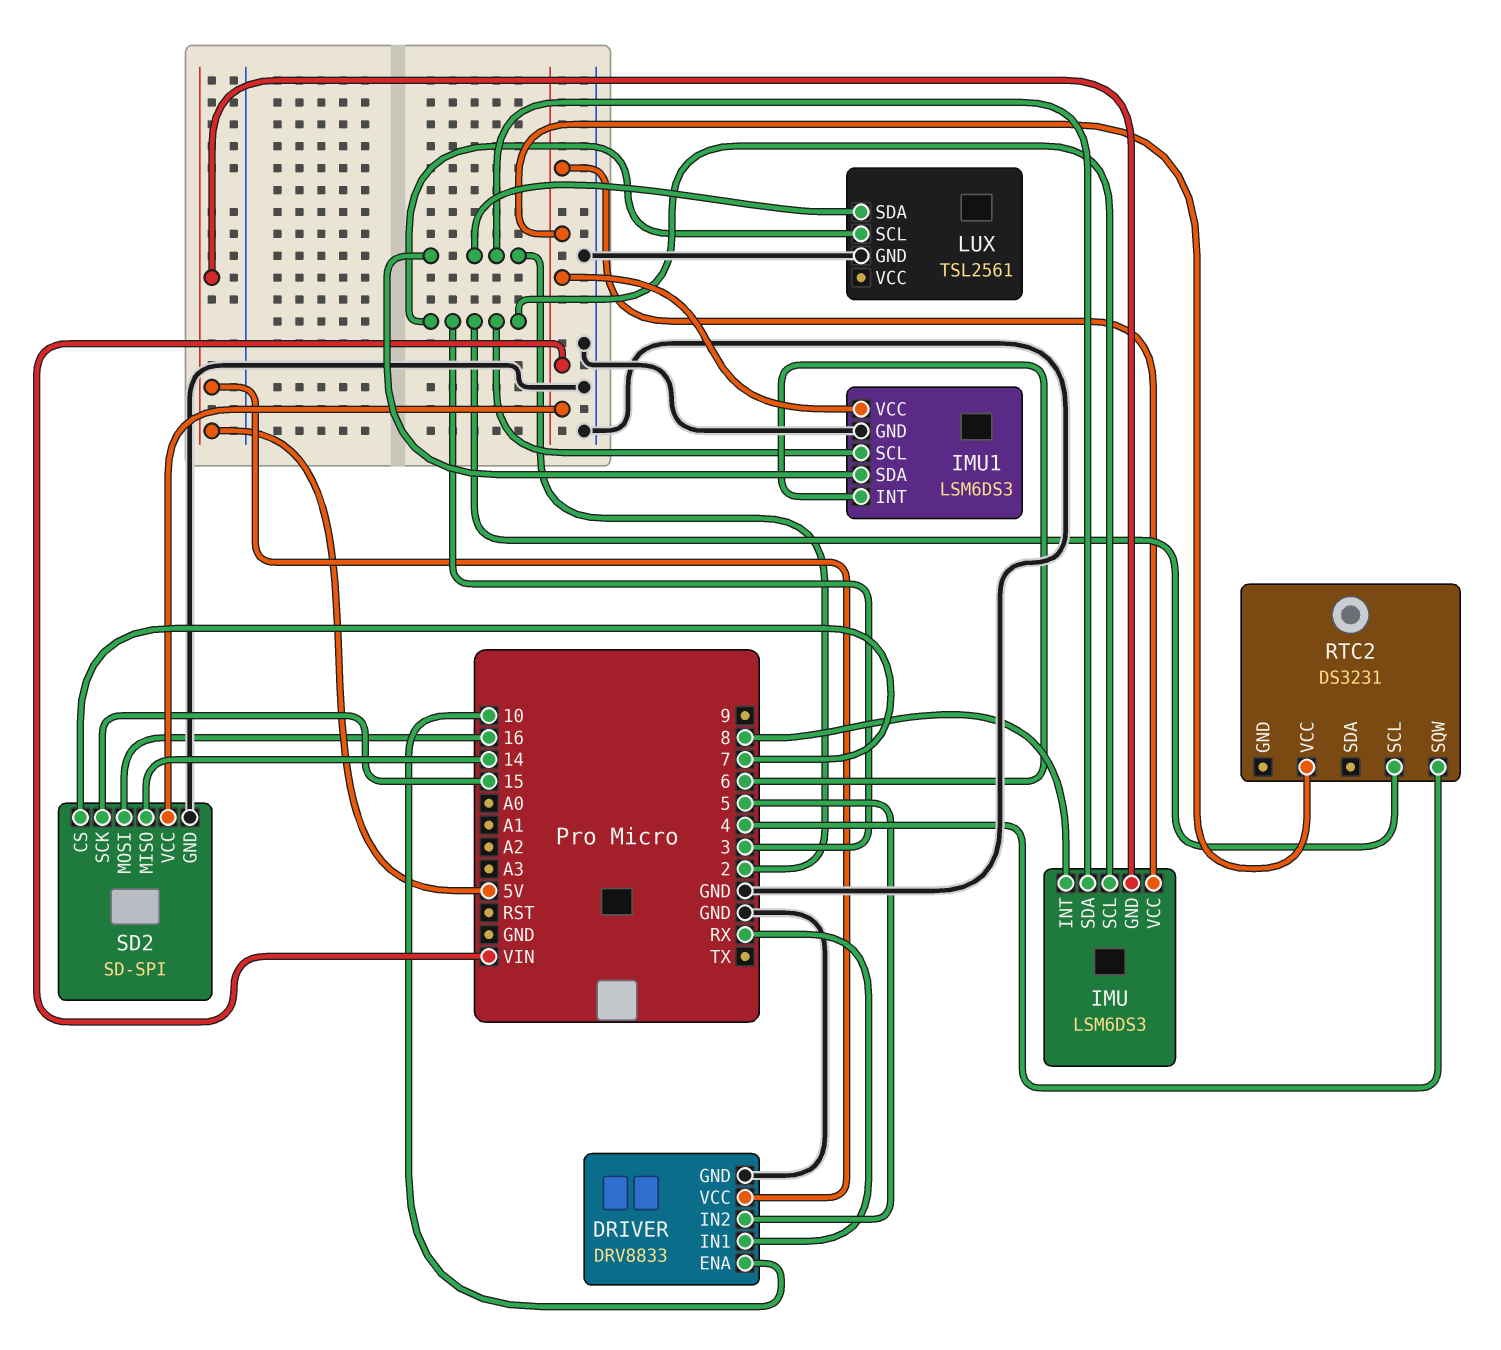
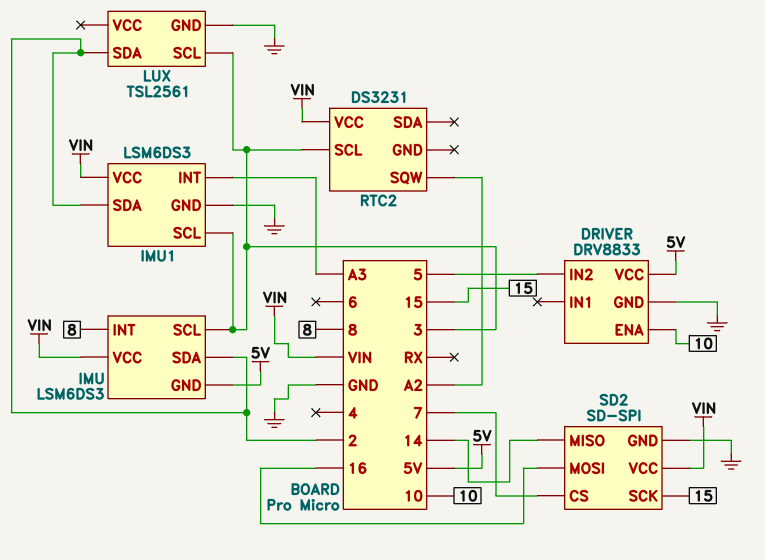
DRIVER pin IN1: RX -> none
IMU1 pin INT: 6 -> A3
RTC2 pin SQW: 4 -> A2

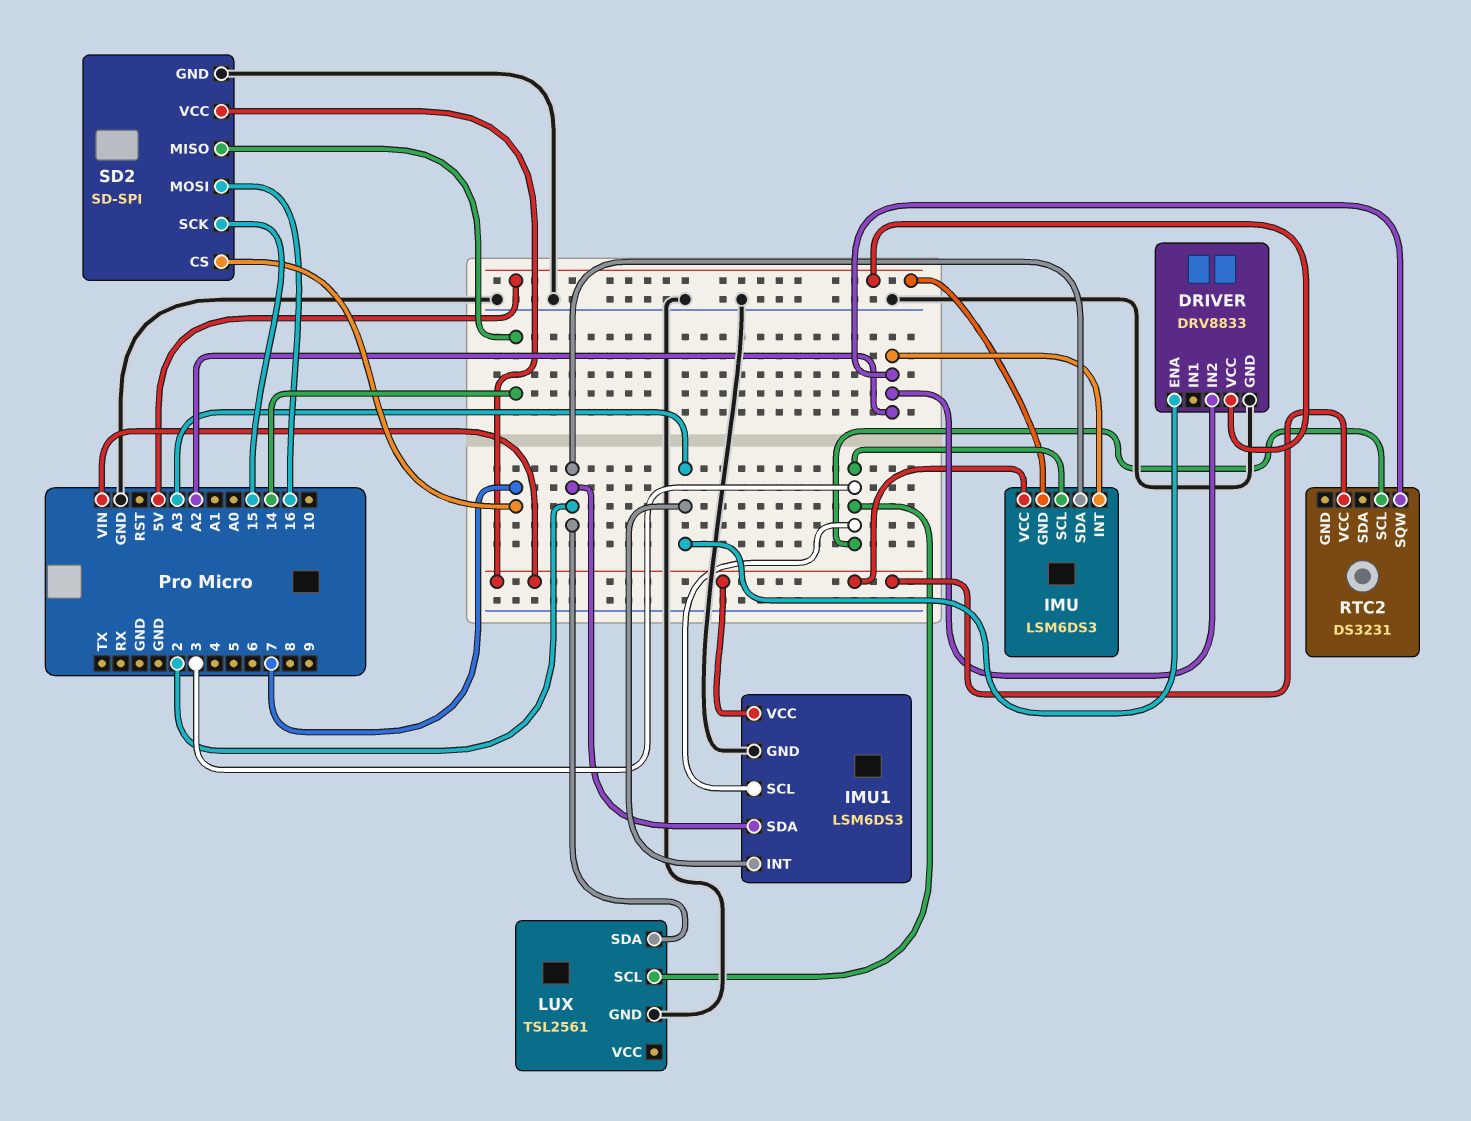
DRIVER pin ENA: 10 -> A3
DRIVER pin IN2: 5 -> A2
IMU pin INT: 8 -> A2

